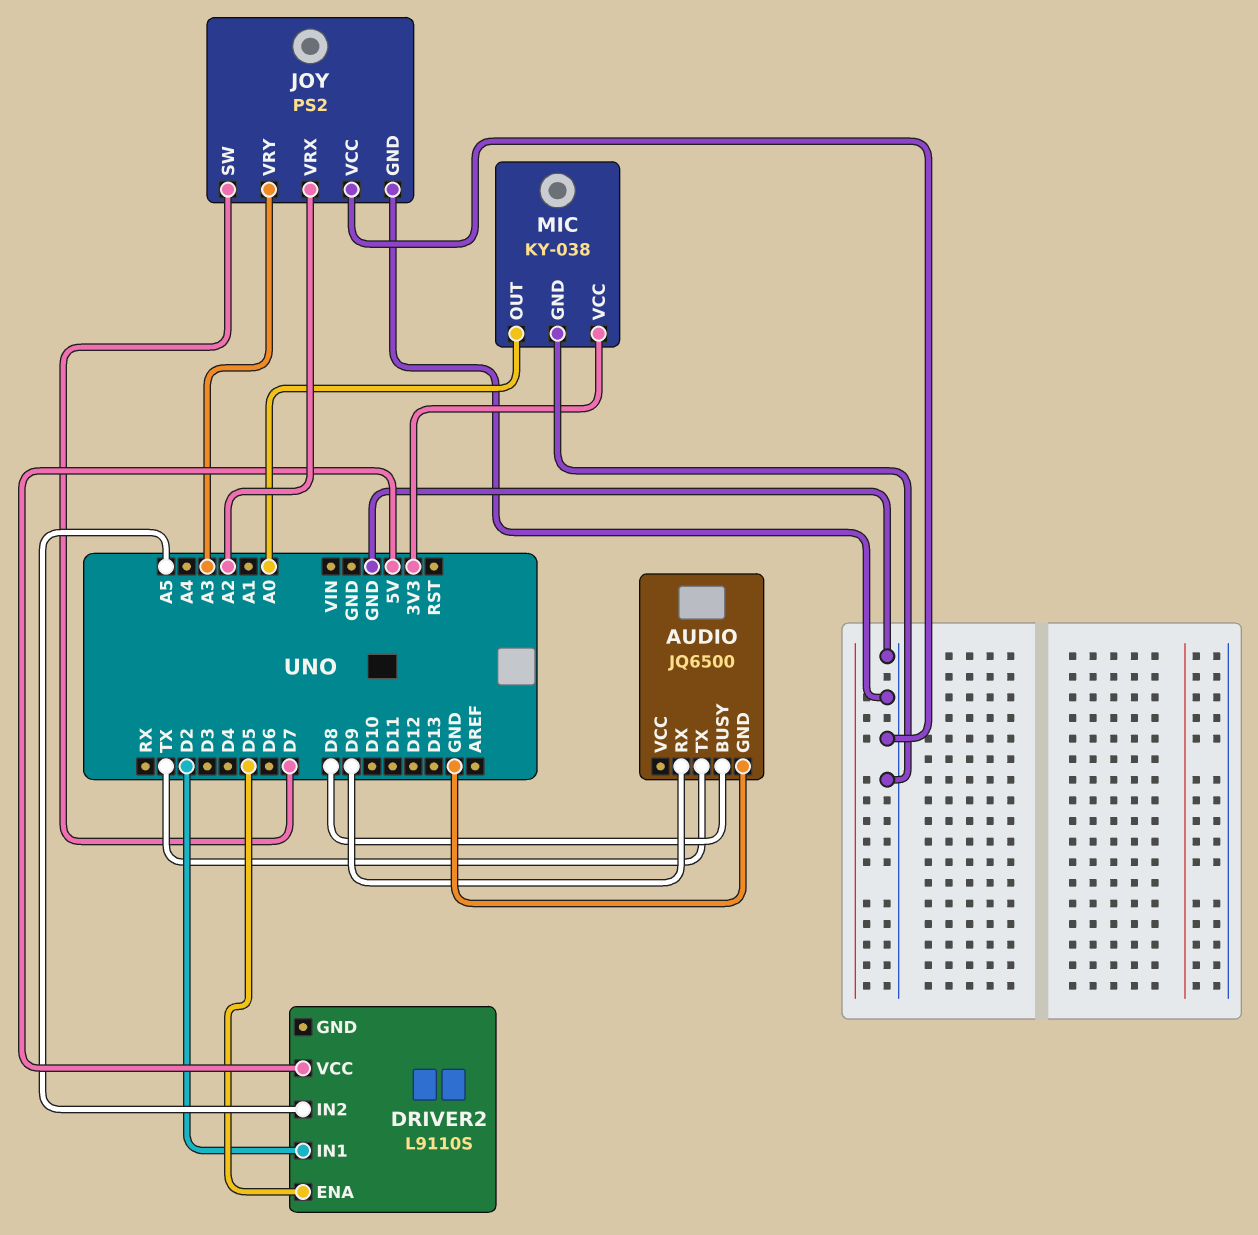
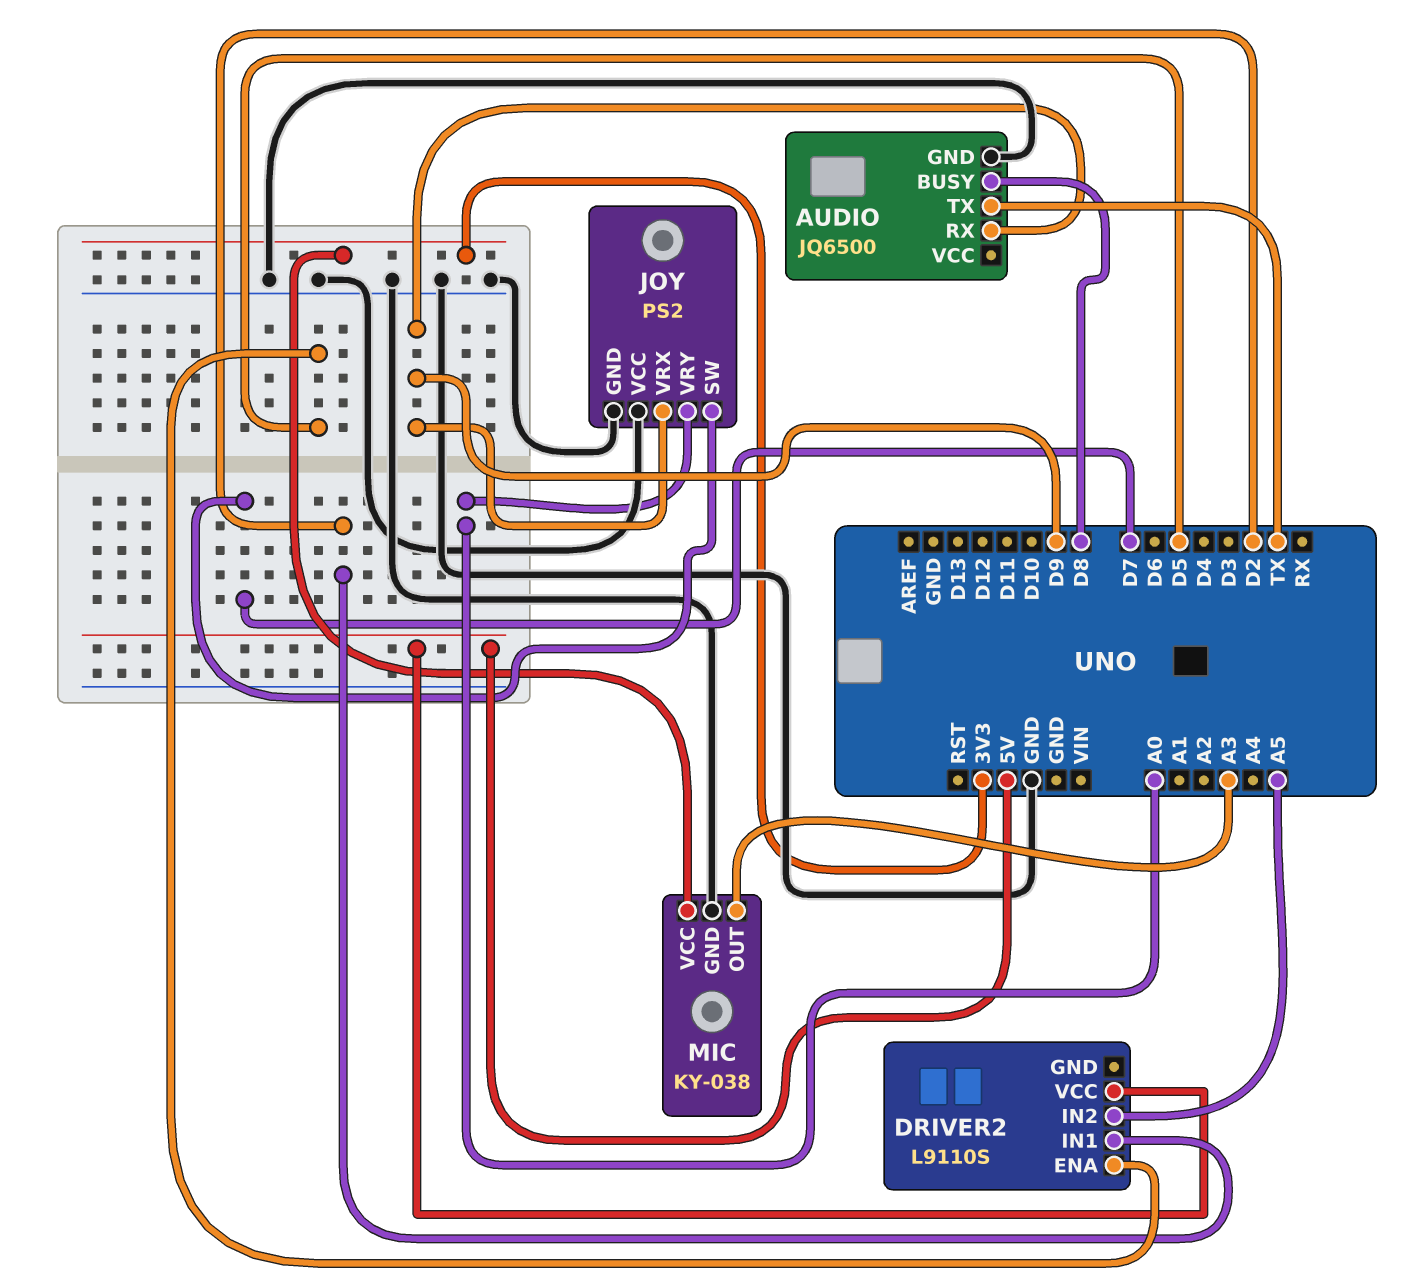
JOY pin VRX: A2 -> D9
JOY pin VRY: A3 -> A0
MIC pin OUT: A0 -> A3

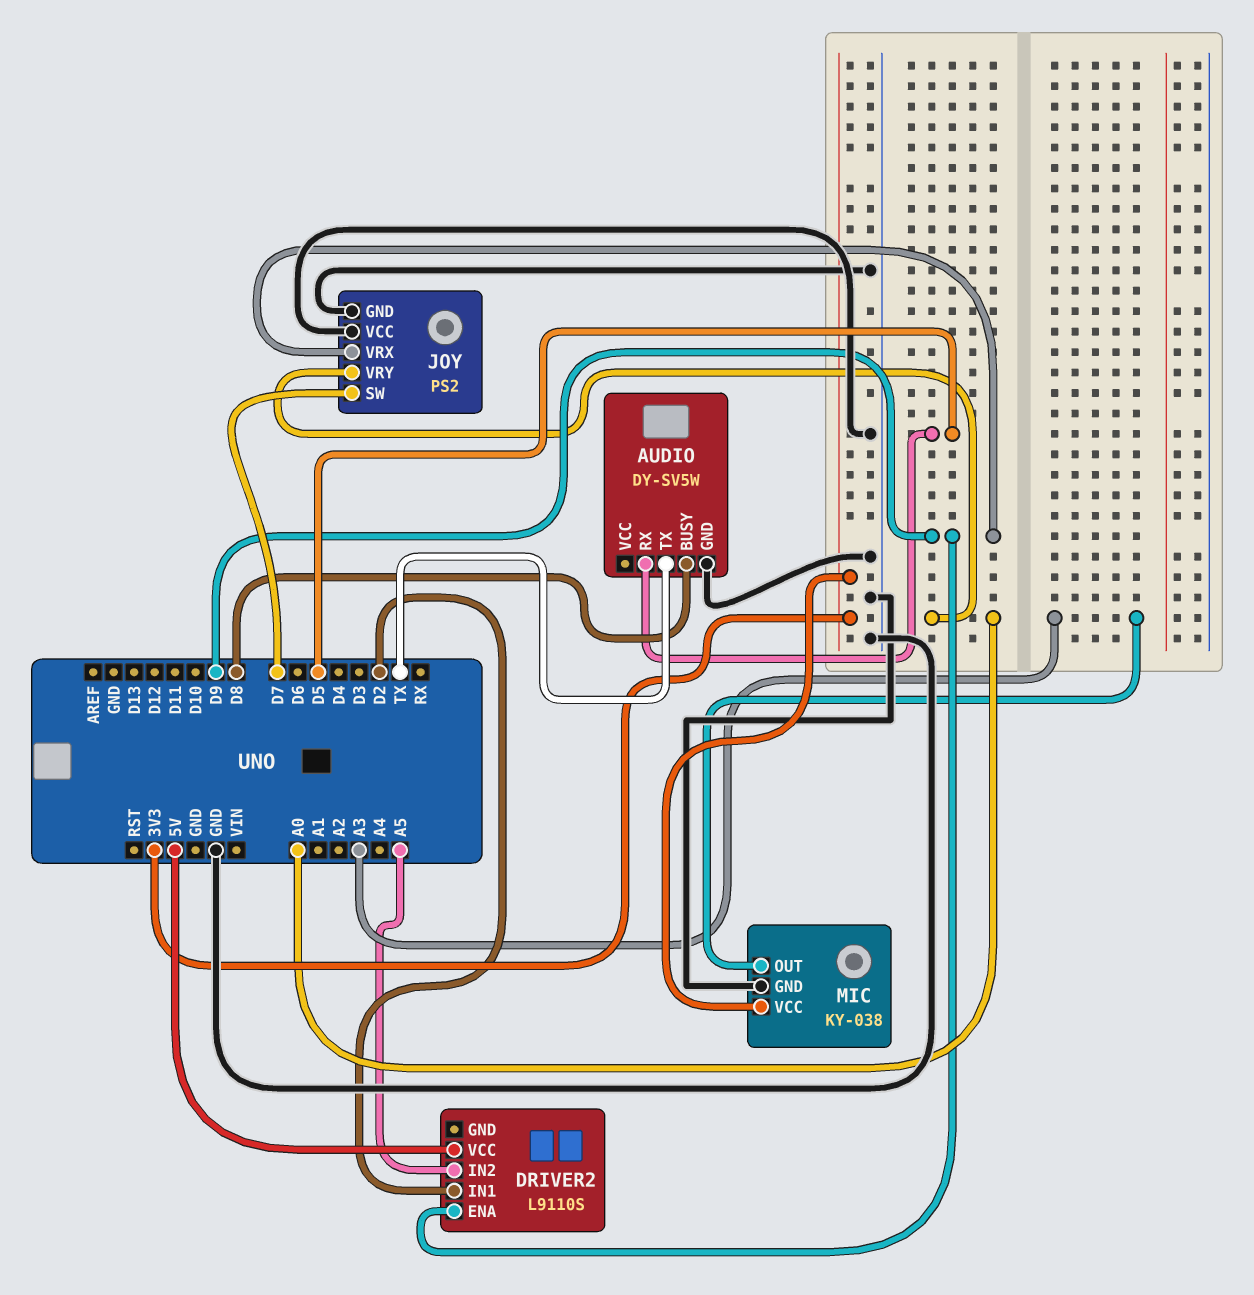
AUDIO: JQ6500 -> DY-SV5W
AUDIO pin RX: D9 -> D5
DRIVER2 pin ENA: D5 -> D9

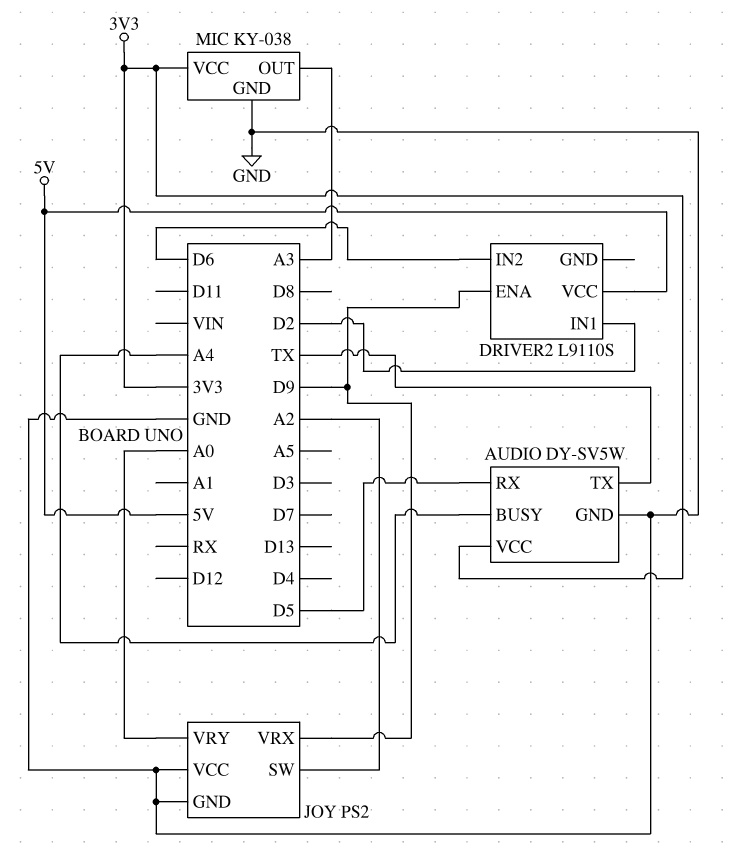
AUDIO pin BUSY: D8 -> A4
AUDIO pin VCC: none -> 3V3
DRIVER2 pin IN2: A5 -> D6
JOY pin SW: D7 -> A2

